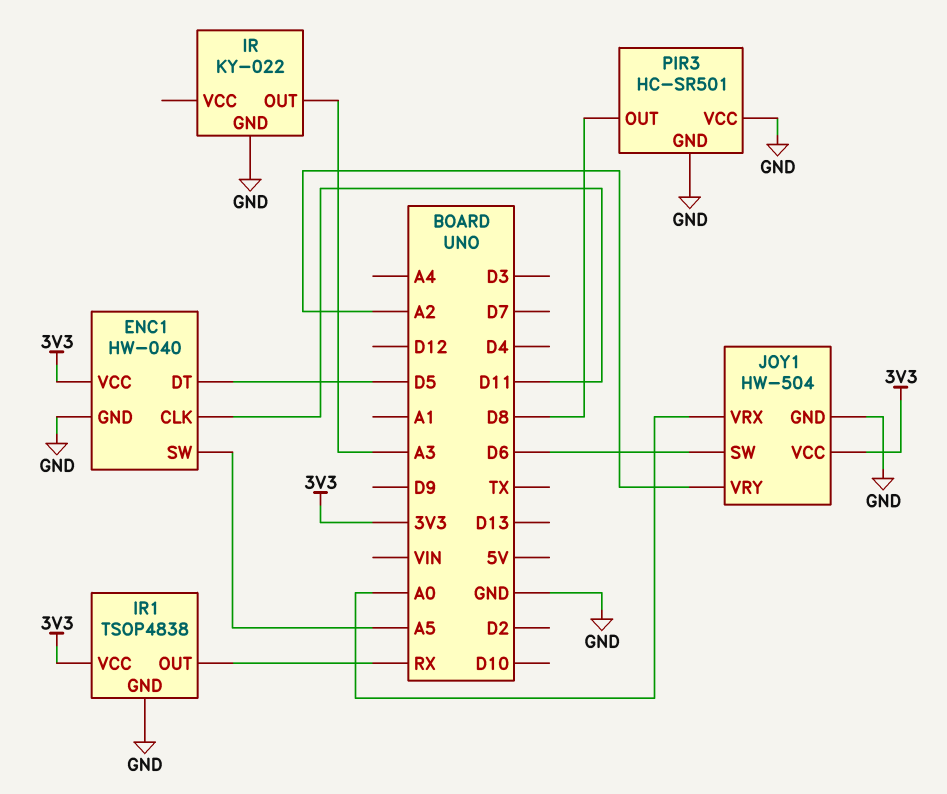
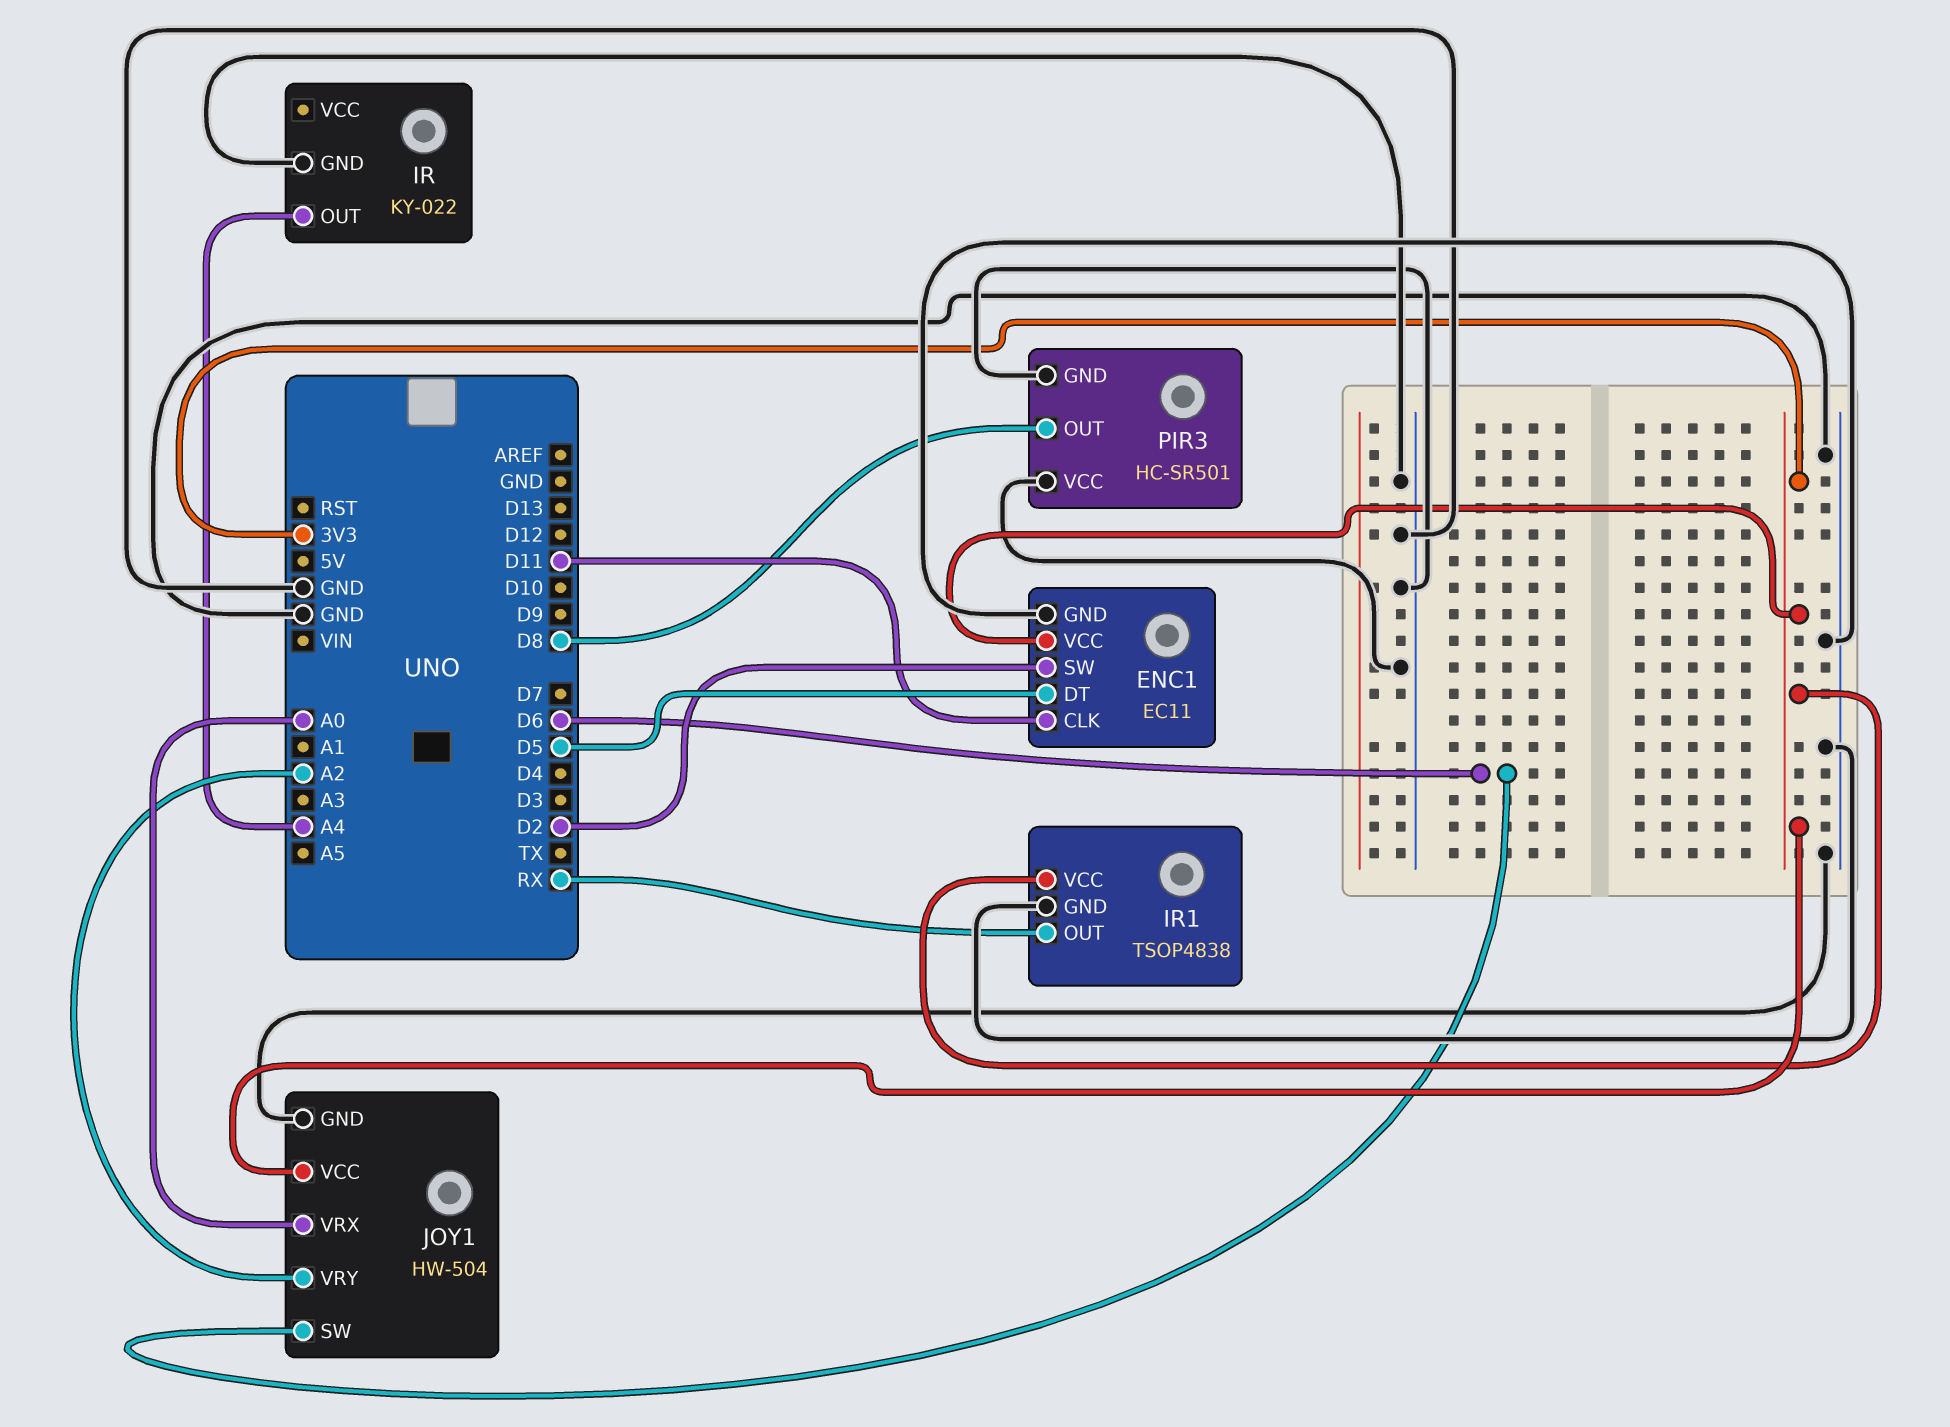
ENC1: HW-040 -> EC11
ENC1 pin SW: A5 -> D2
IR pin OUT: A3 -> A4

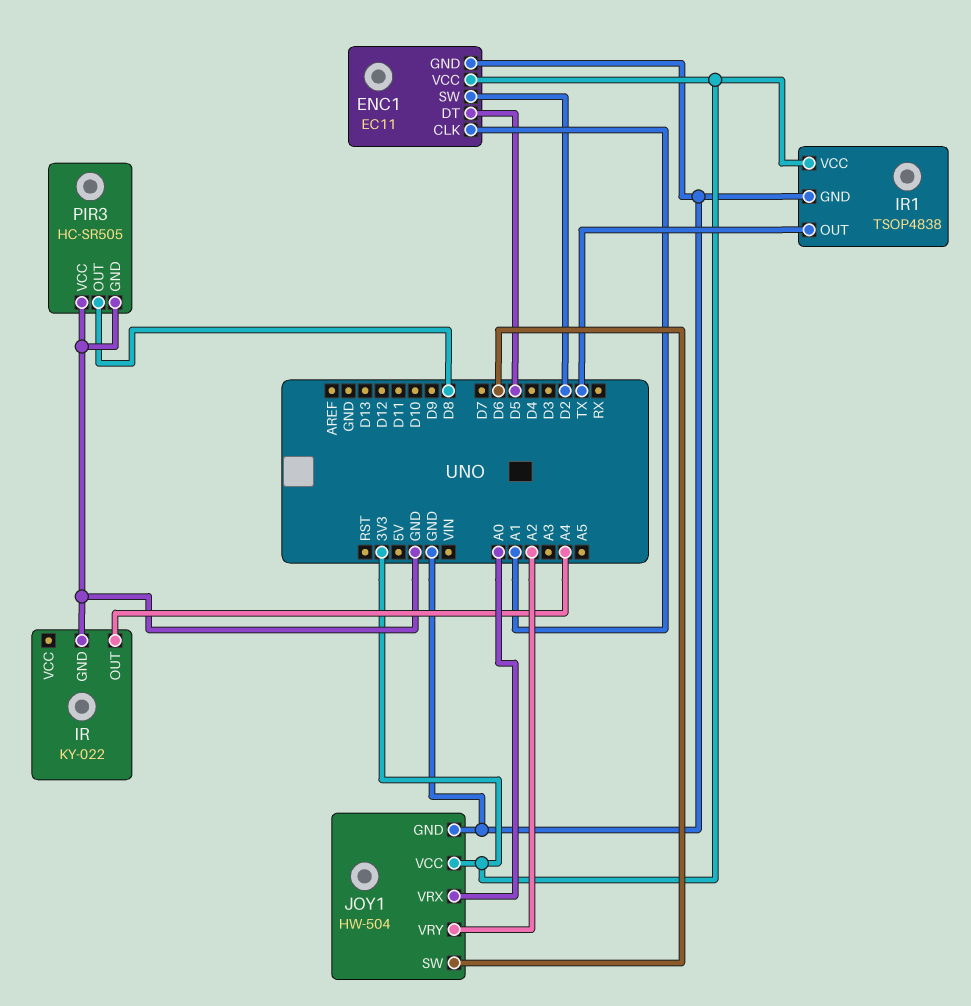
ENC1 pin CLK: D11 -> A1
IR1 pin OUT: RX -> TX
PIR3: HC-SR501 -> HC-SR505

